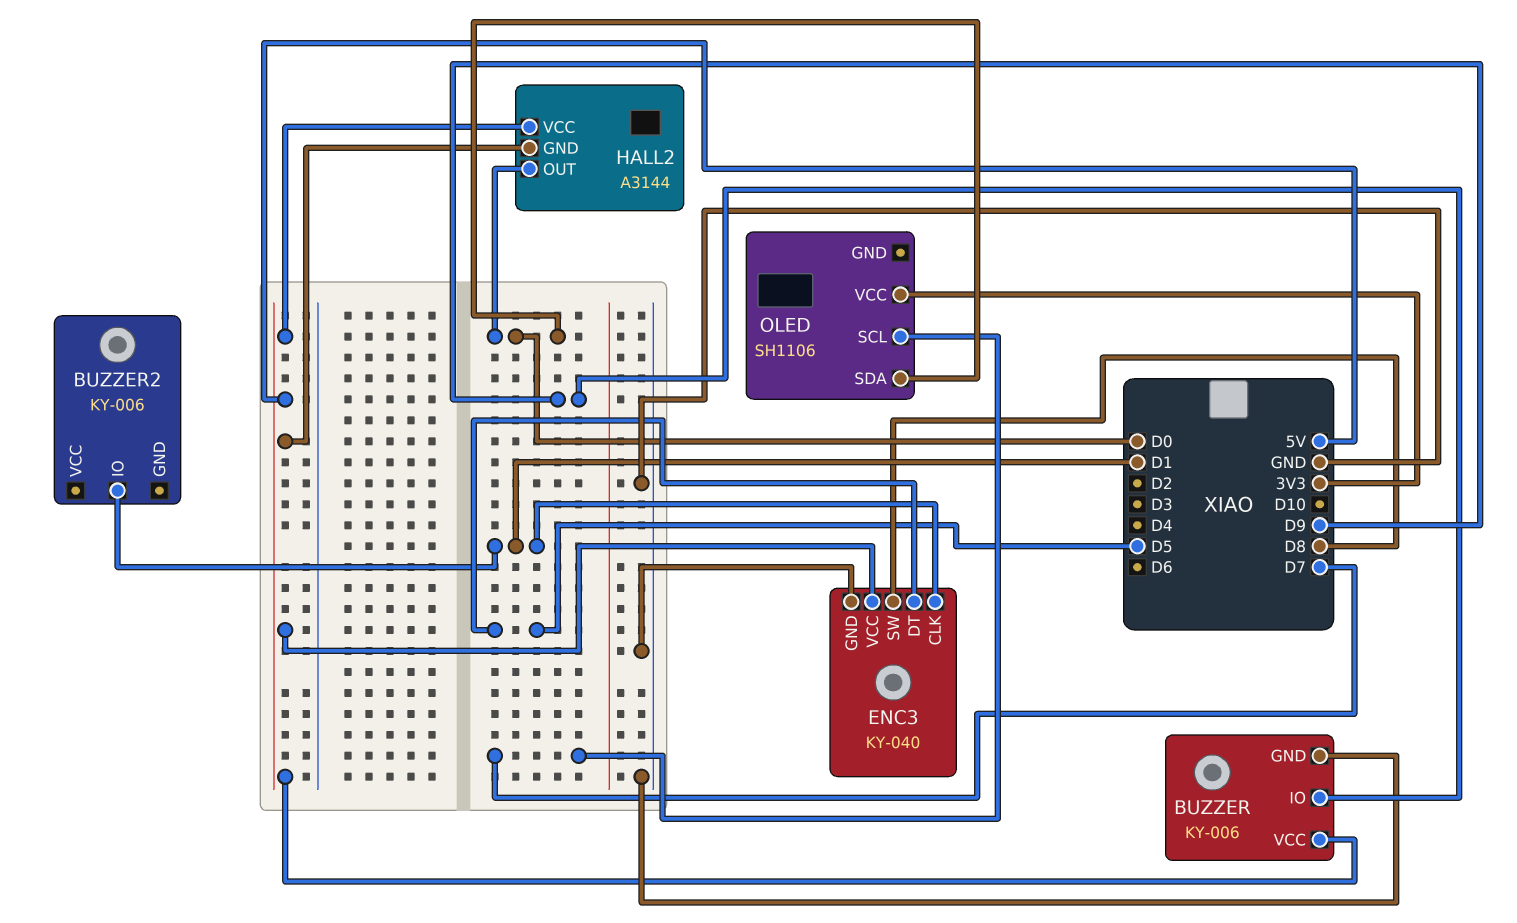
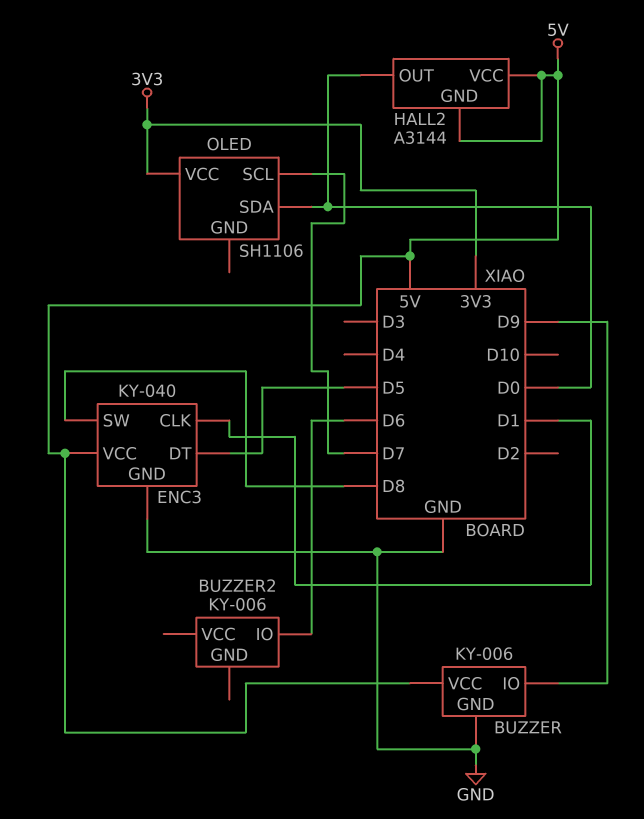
BUZZER2 pin IO: D1 -> D6

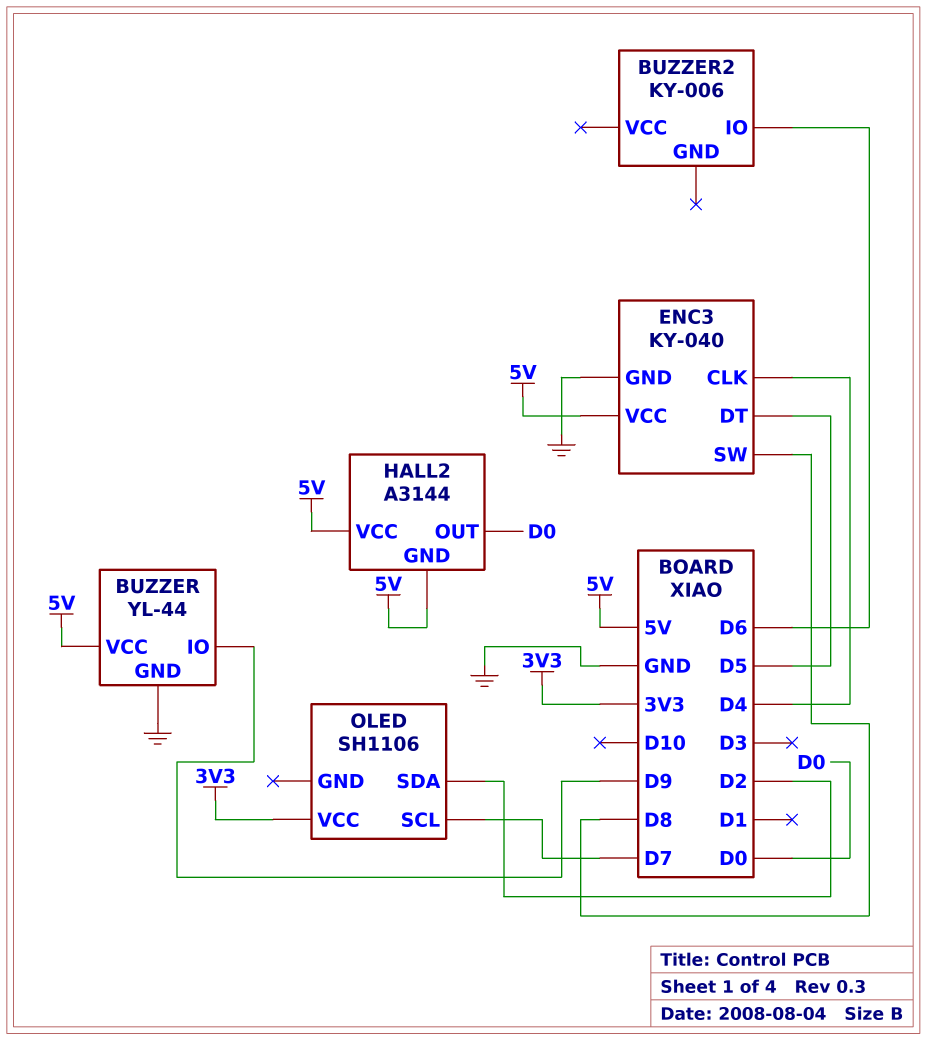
BUZZER: KY-006 -> YL-44
ENC3 pin CLK: D1 -> D4
OLED pin SDA: D0 -> D2

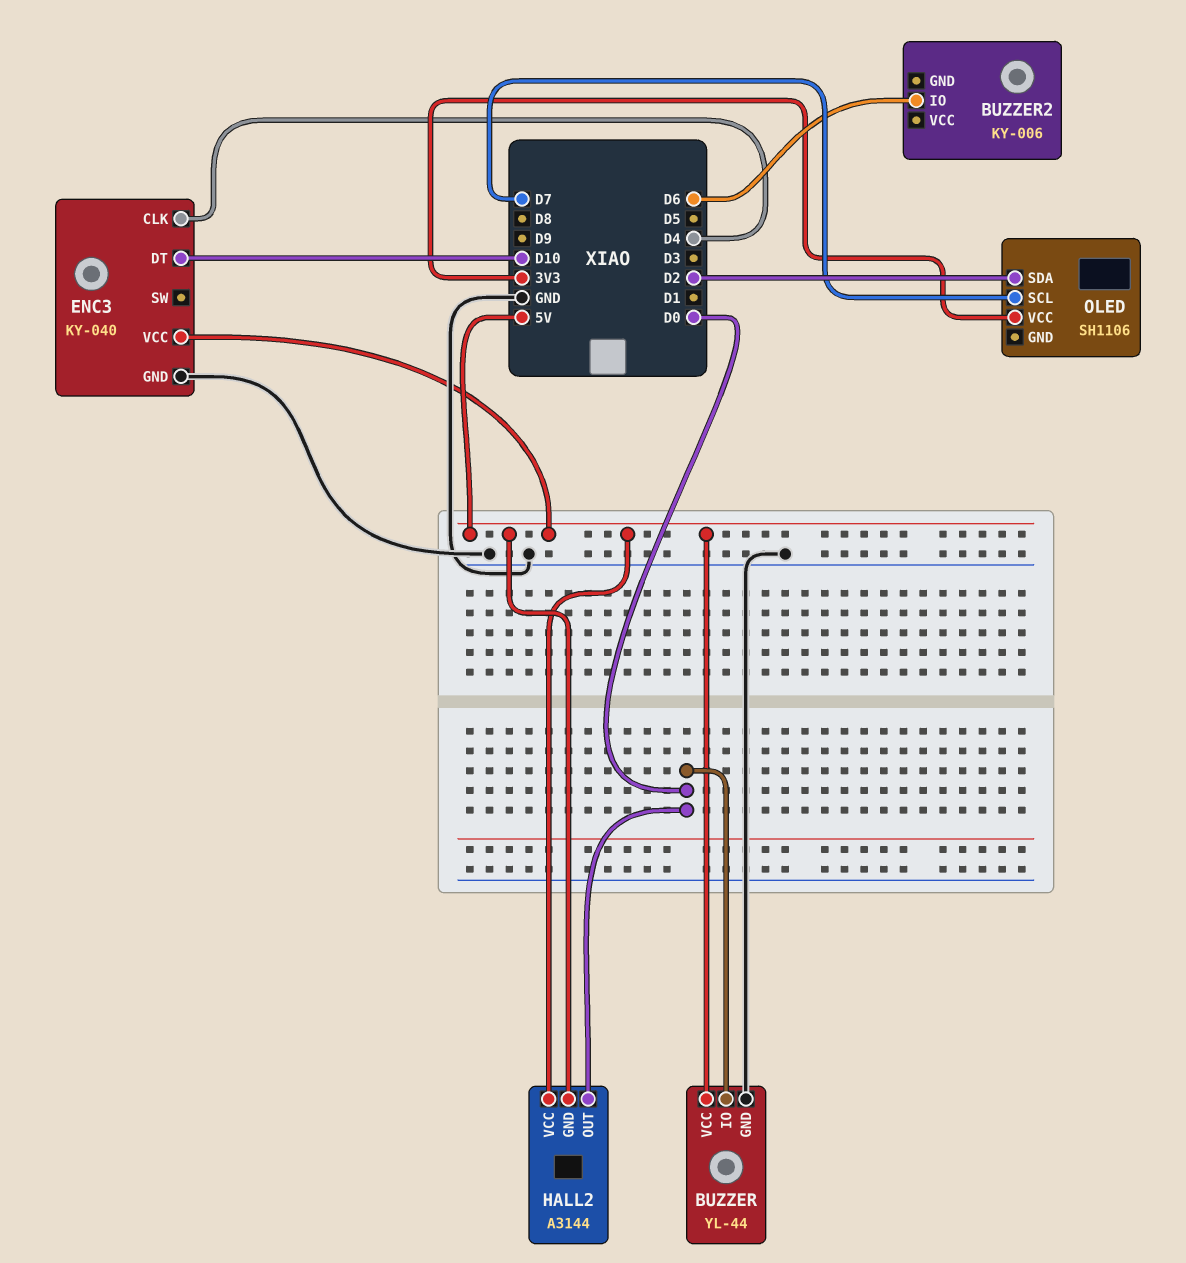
BUZZER pin IO: D9 -> D0
ENC3 pin DT: D5 -> D10
ENC3 pin SW: D8 -> none

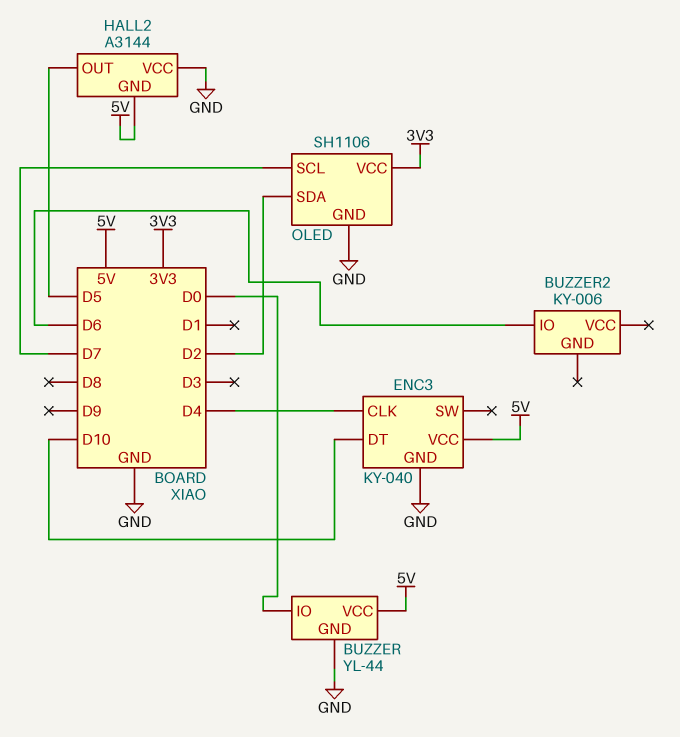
HALL2 pin OUT: D0 -> D5
HALL2 pin VCC: 5V -> GND
OLED pin GND: none -> GND

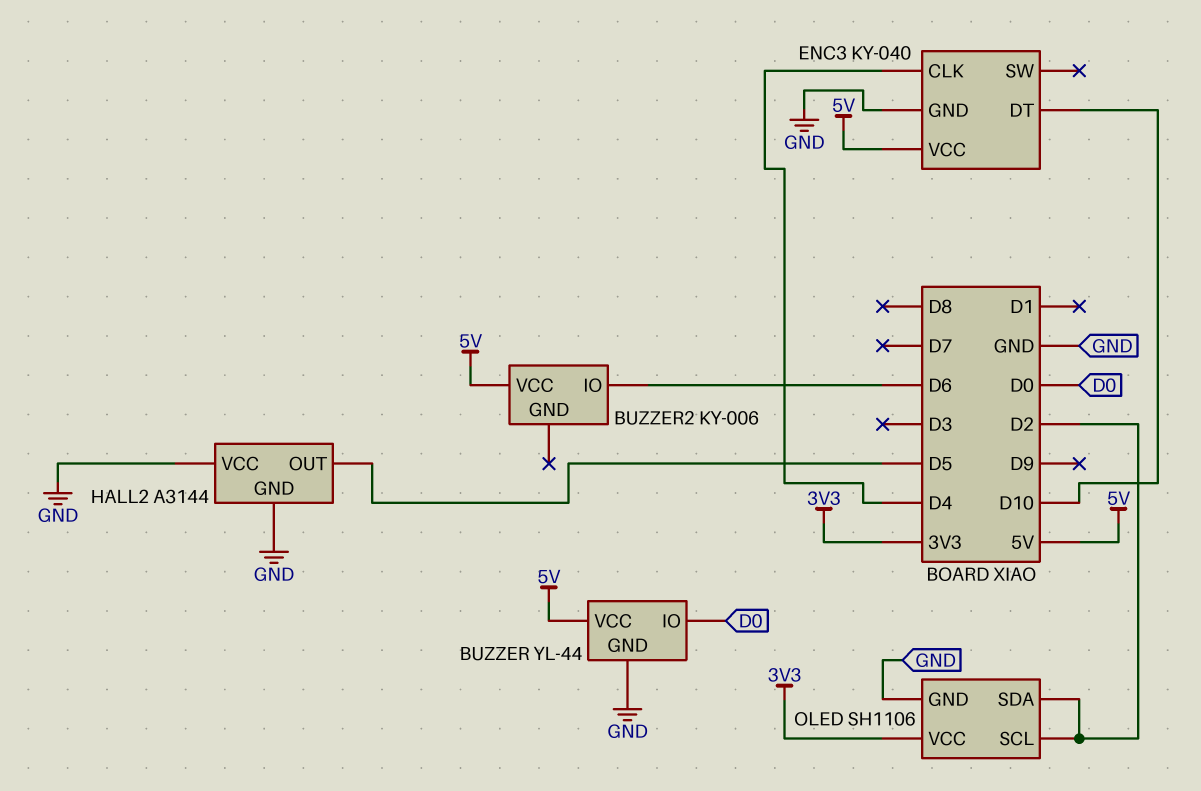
BUZZER2 pin VCC: none -> 5V
HALL2 pin GND: 5V -> GND
OLED pin SCL: D7 -> D2

